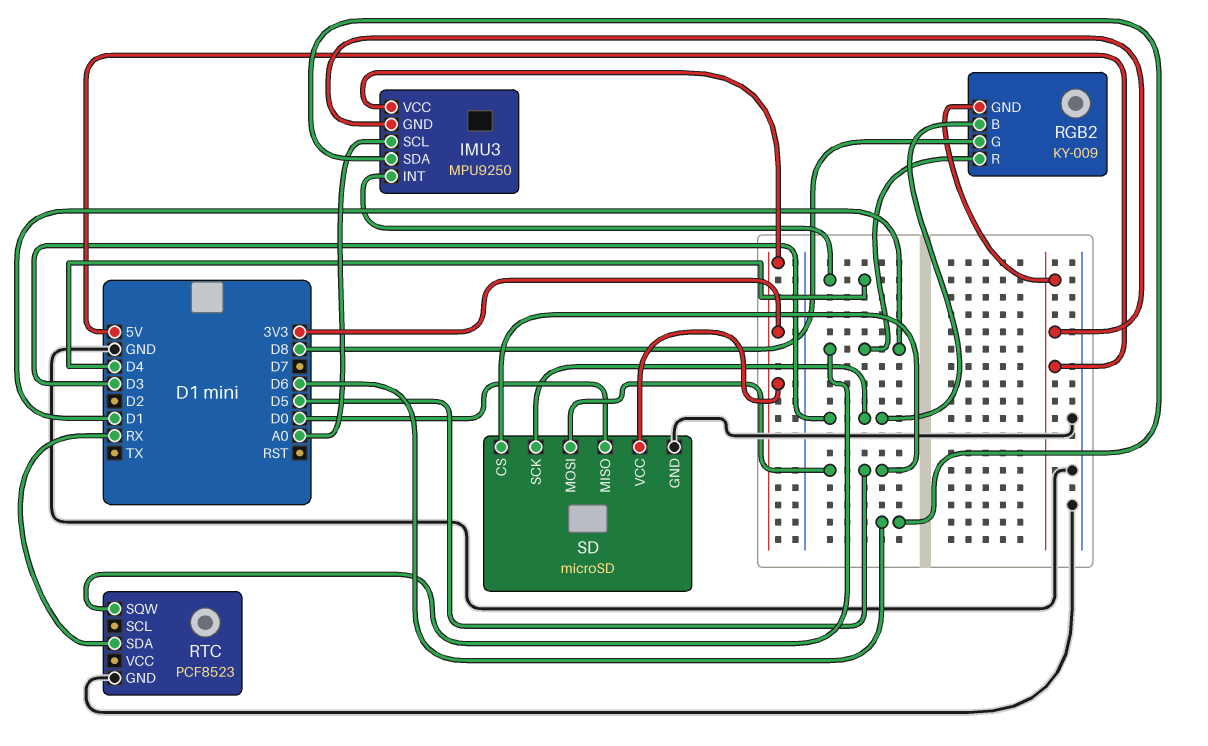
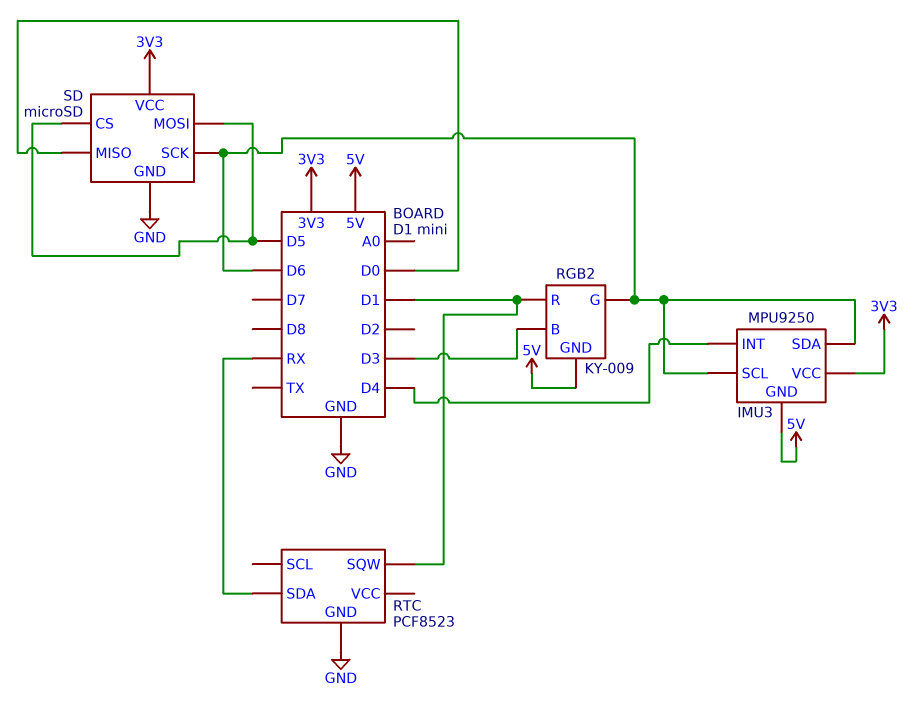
IMU3 pin SCL: A0 -> D6
RGB2 pin G: D8 -> D6
SD pin SCK: D3 -> D6

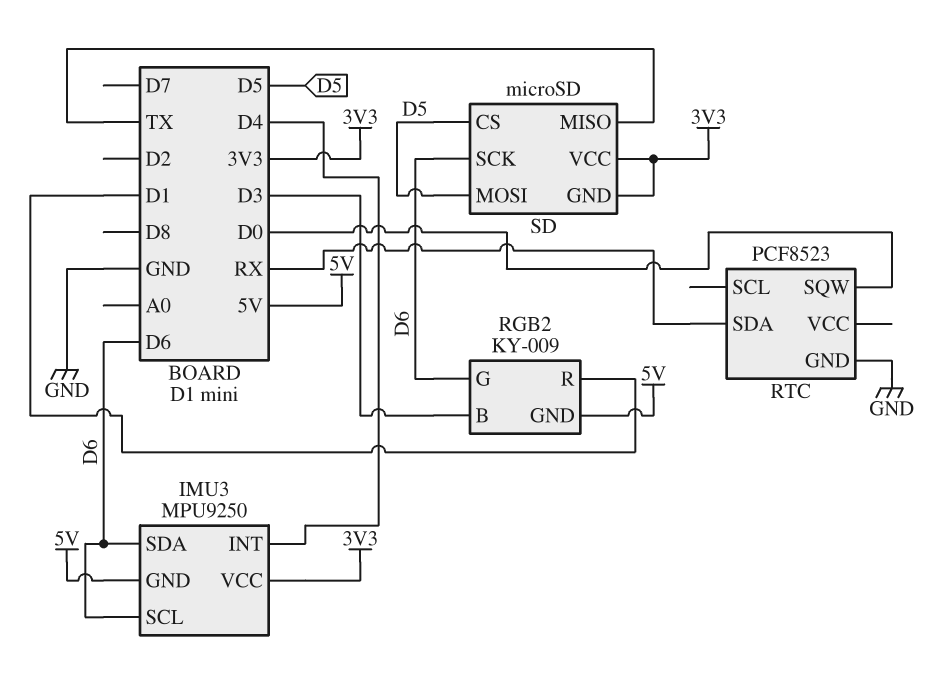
RTC pin SQW: D1 -> D0
SD pin GND: GND -> 3V3
SD pin MISO: D0 -> TX

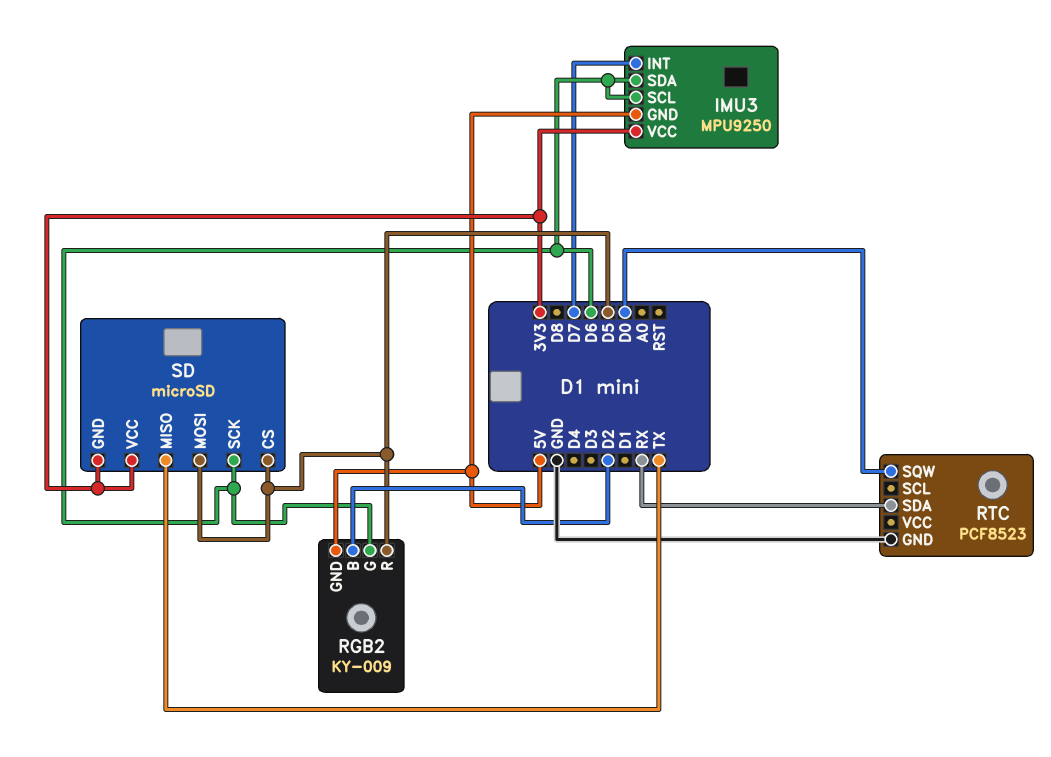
IMU3 pin INT: D4 -> D7
RGB2 pin B: D3 -> D2
RGB2 pin R: D1 -> D5

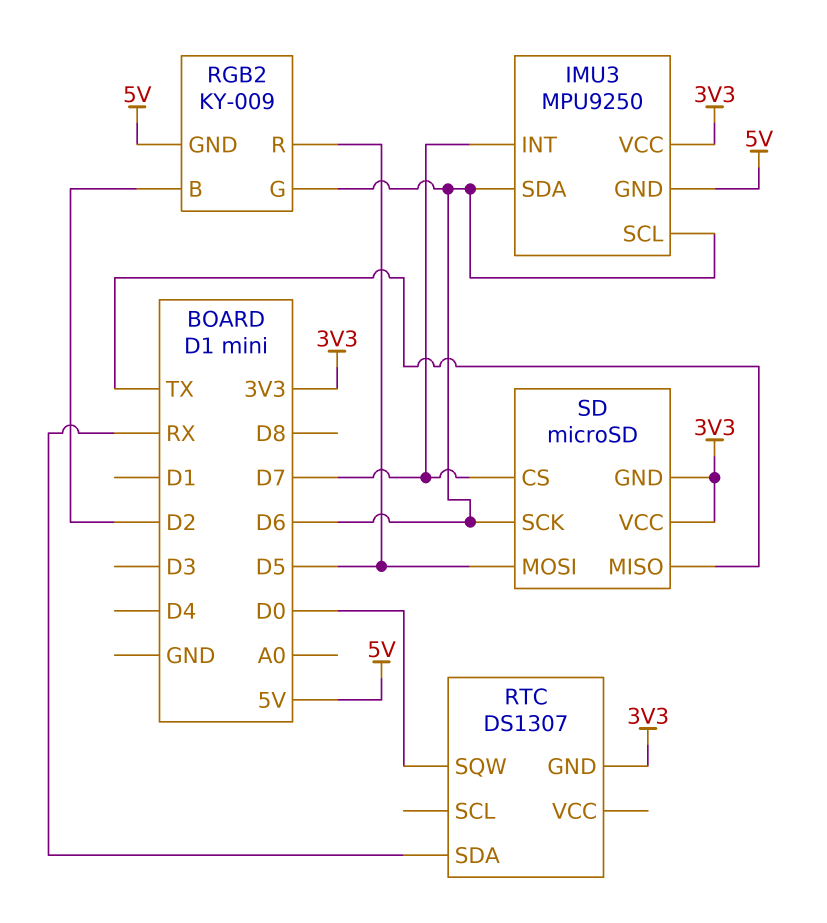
RTC: PCF8523 -> DS1307
RTC pin GND: GND -> 3V3
SD pin CS: D5 -> D7

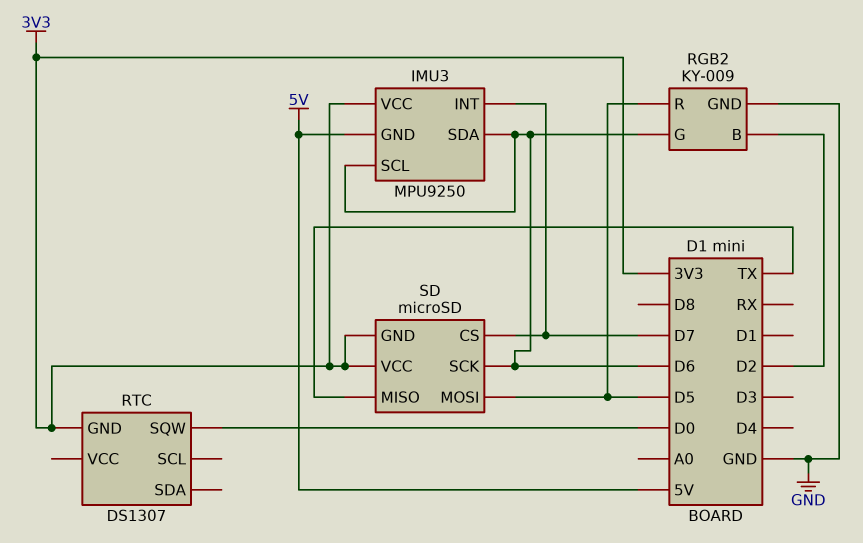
RGB2 pin GND: 5V -> GND
RTC pin SDA: RX -> none

